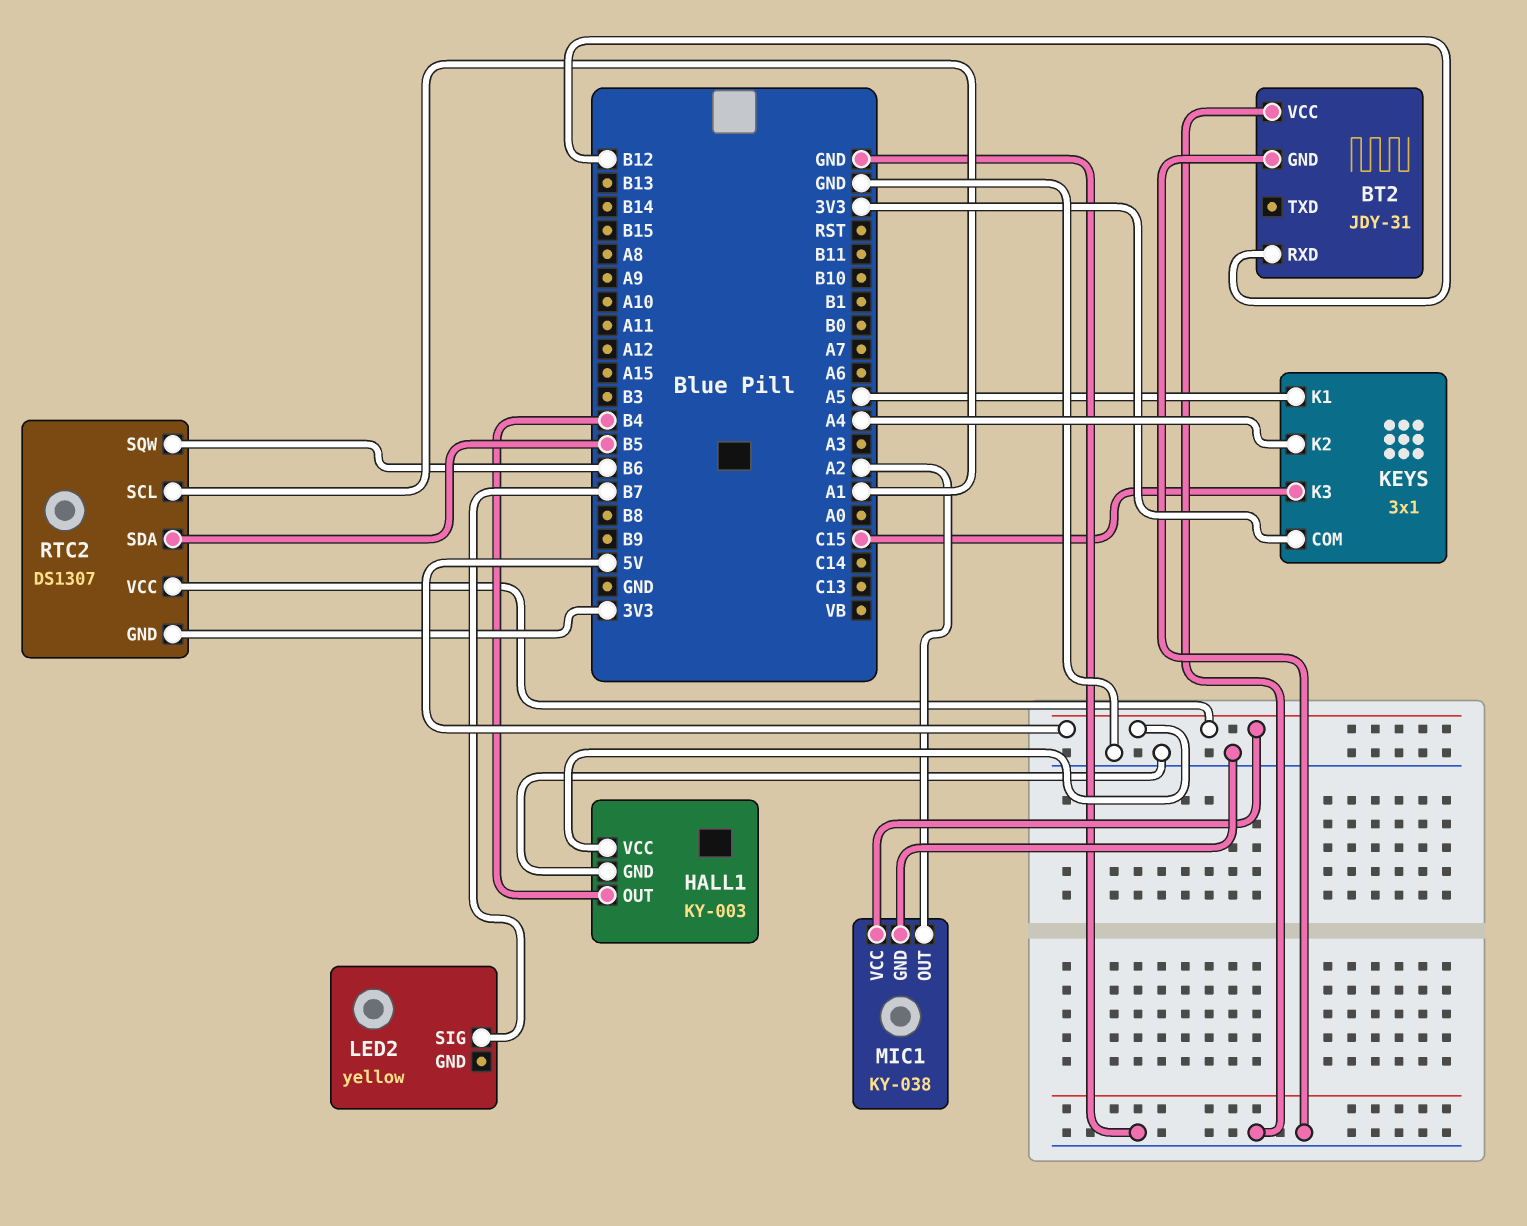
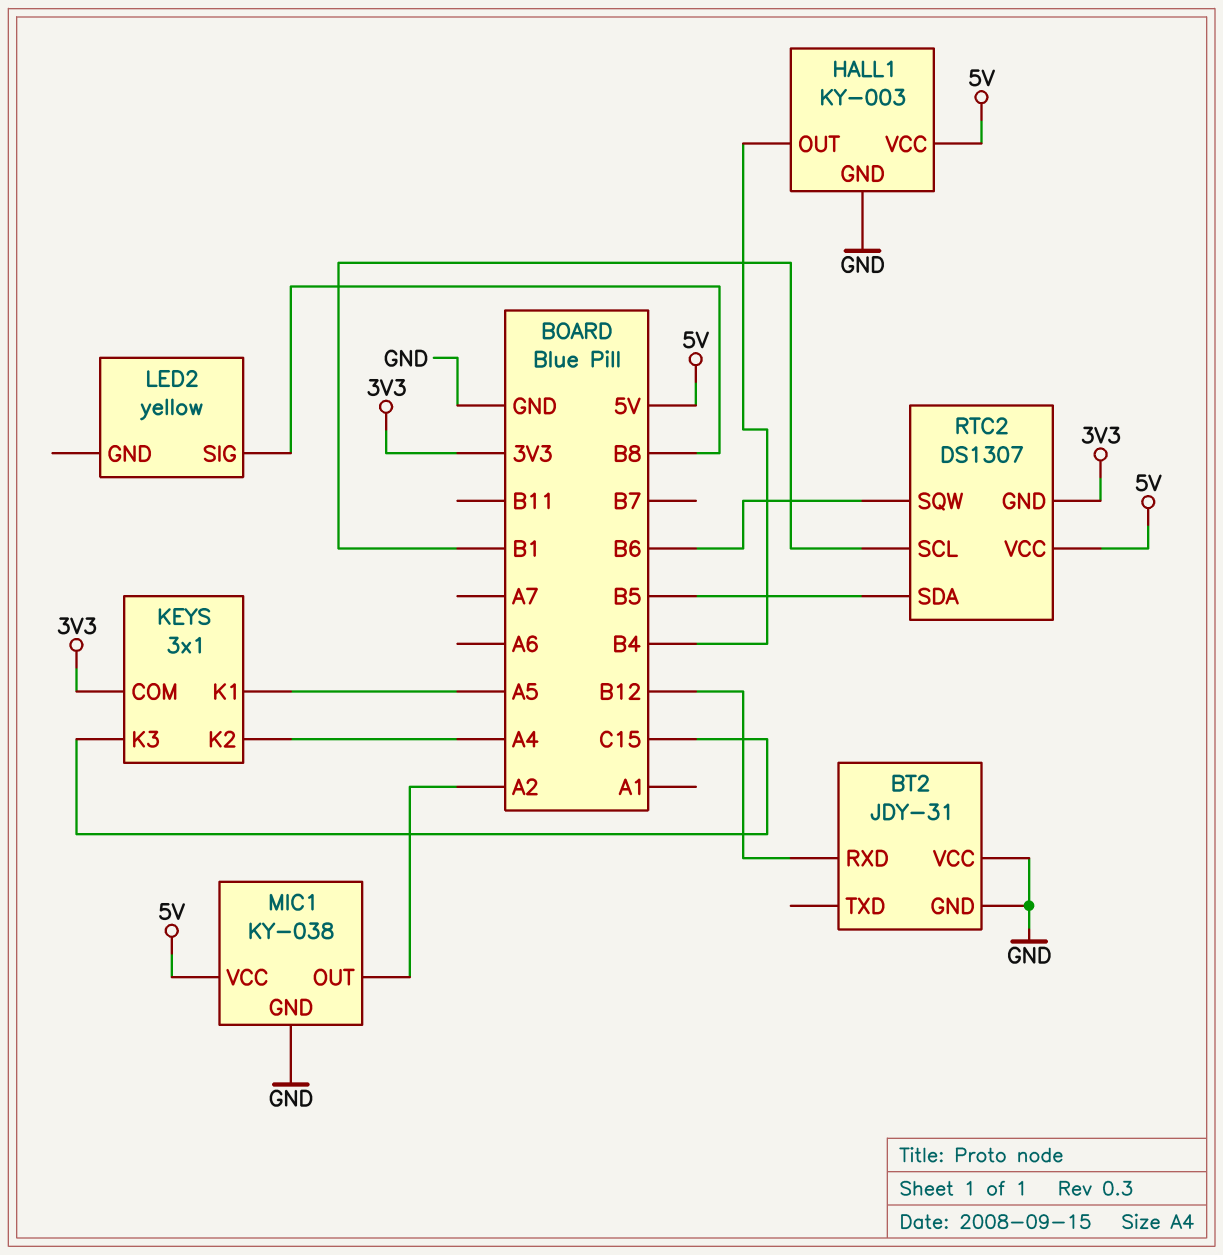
LED2 pin SIG: B7 -> B8
RTC2 pin SCL: A1 -> B1

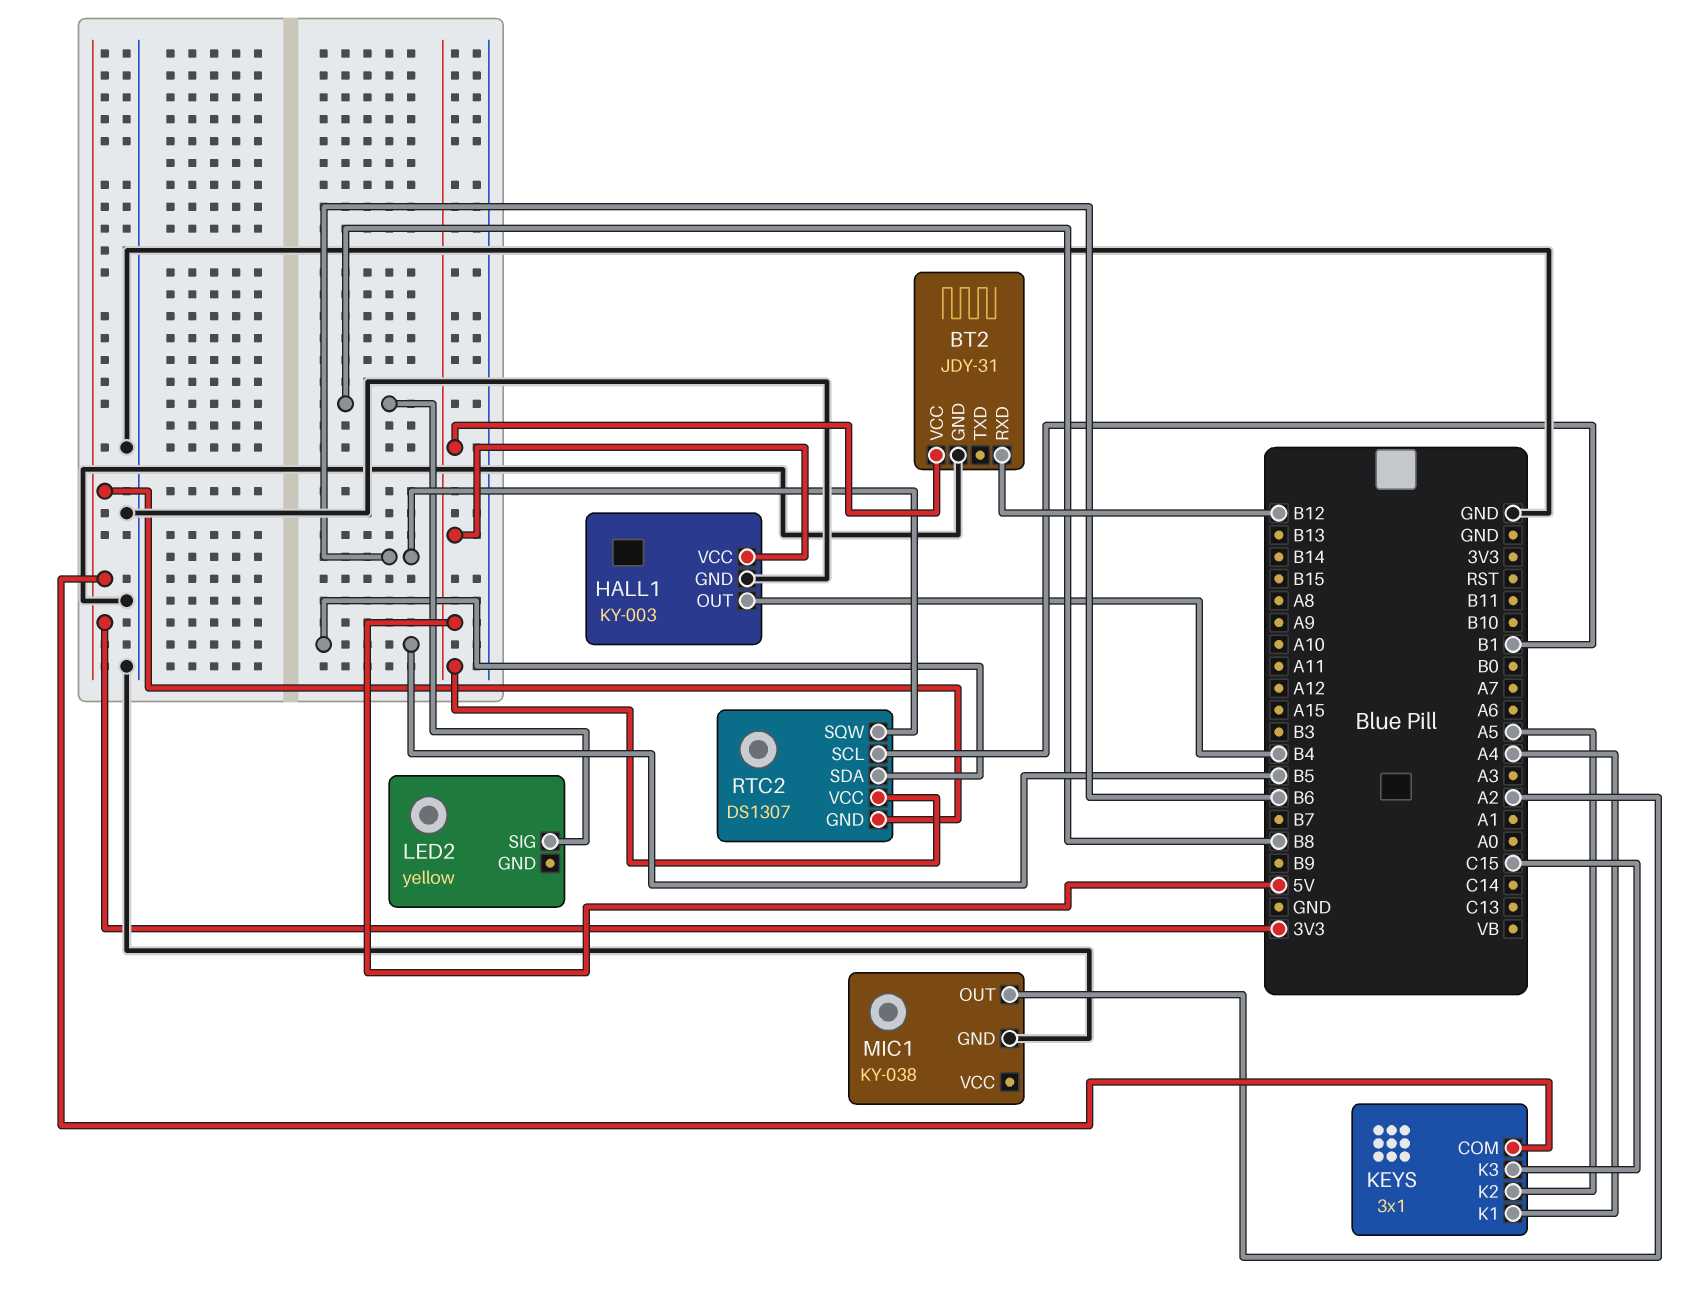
BT2 pin VCC: GND -> 5V
KEYS pin K1: A5 -> A4
KEYS pin K2: A4 -> A5
MIC1 pin VCC: 5V -> none

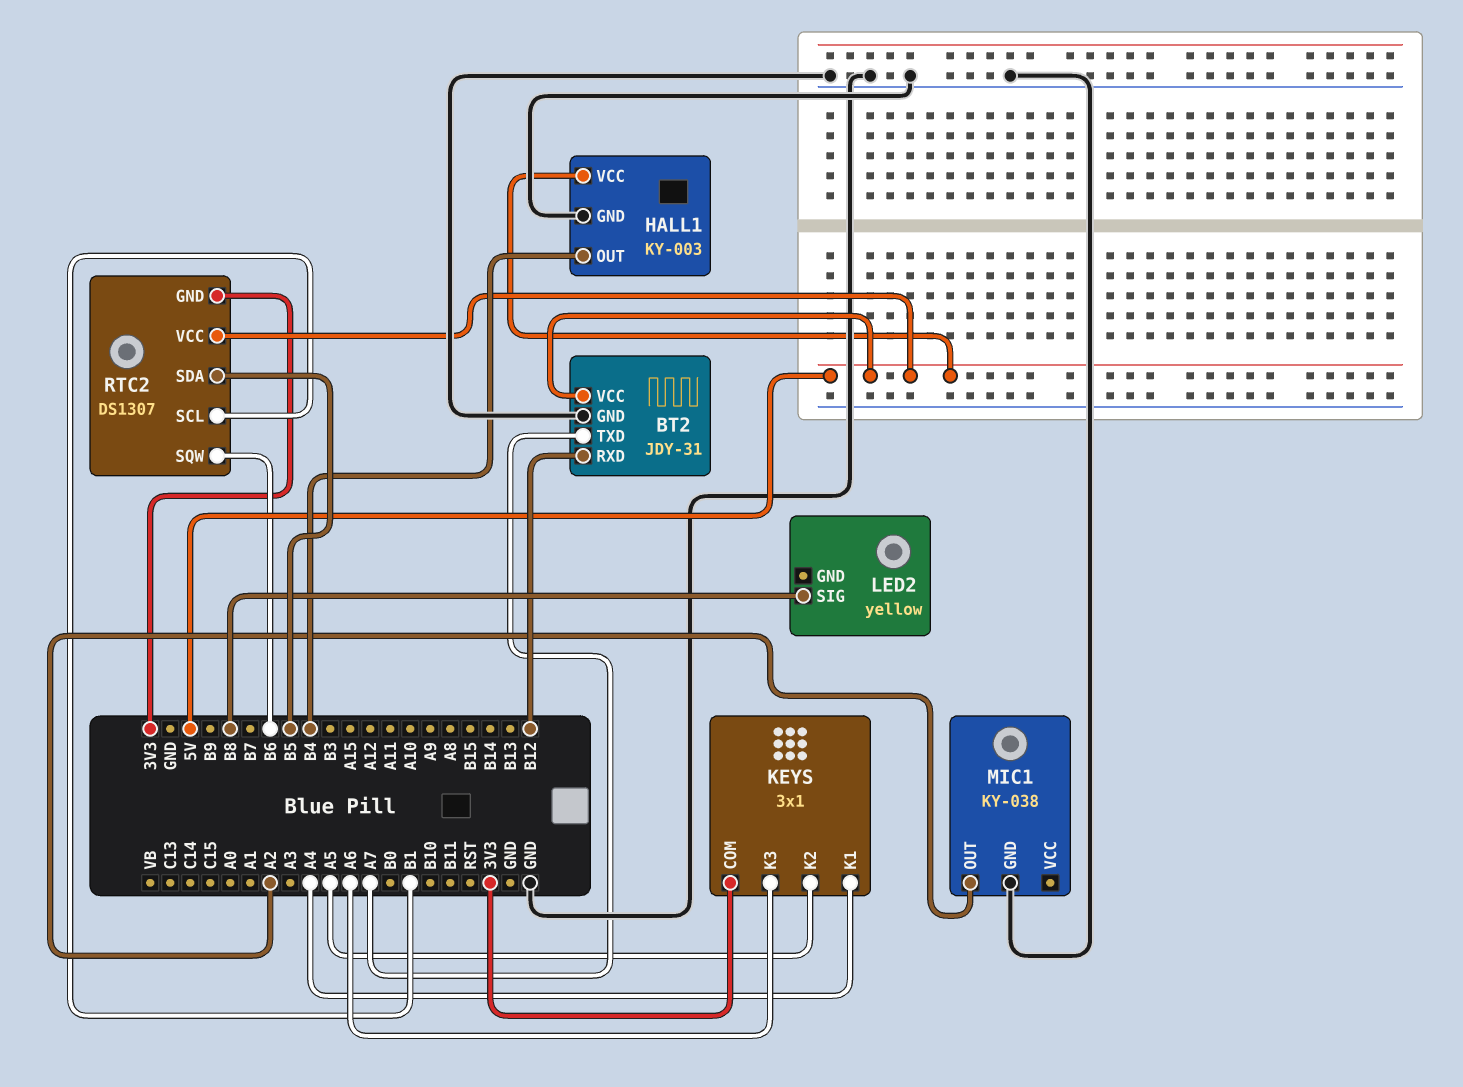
BT2 pin TXD: none -> A7
KEYS pin K3: C15 -> A6

